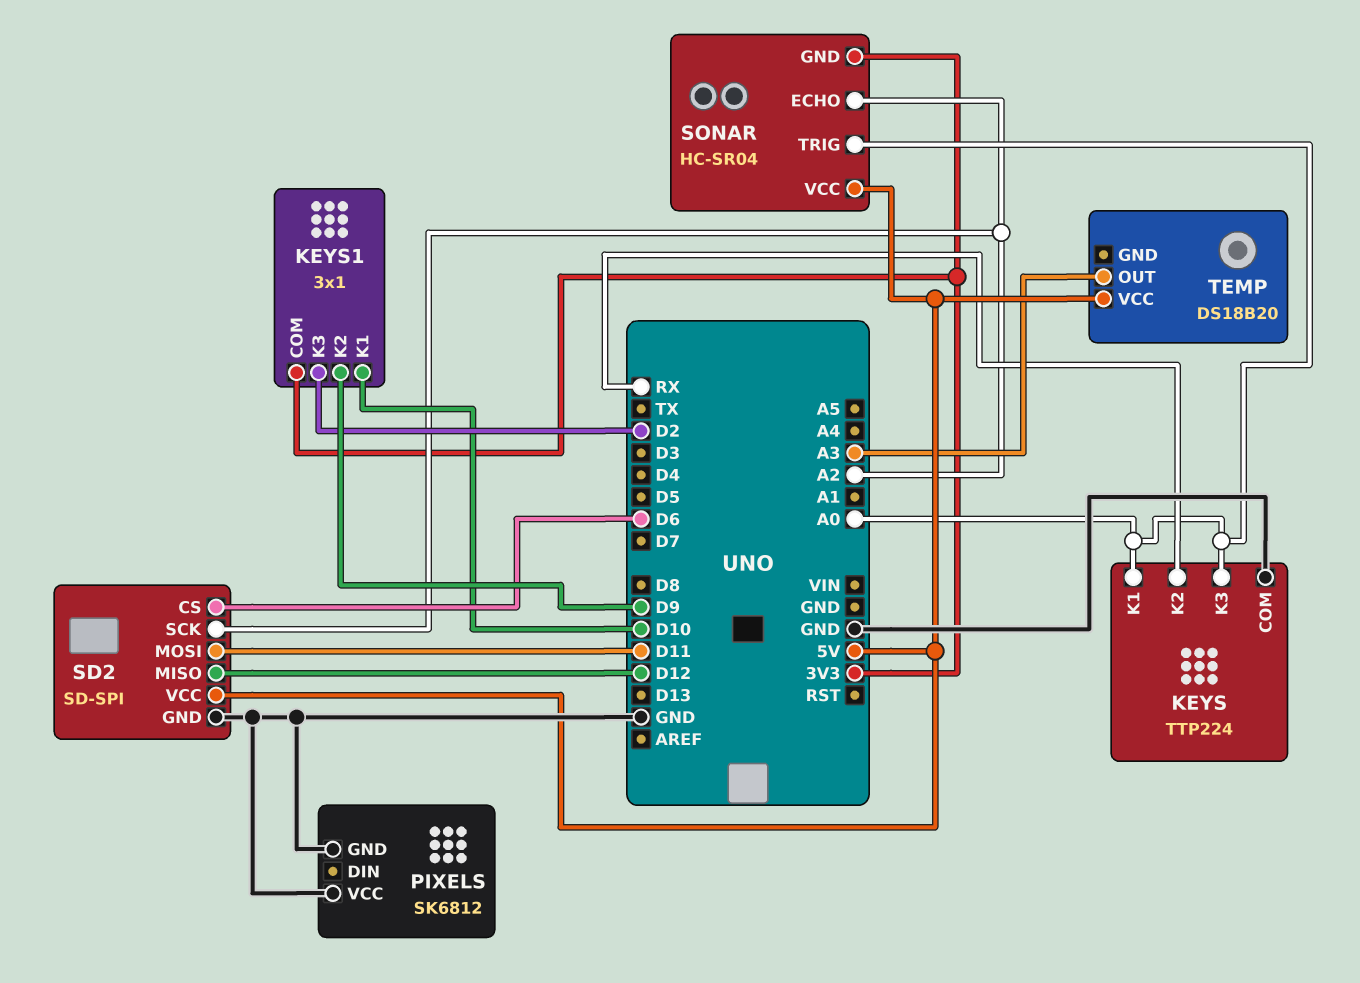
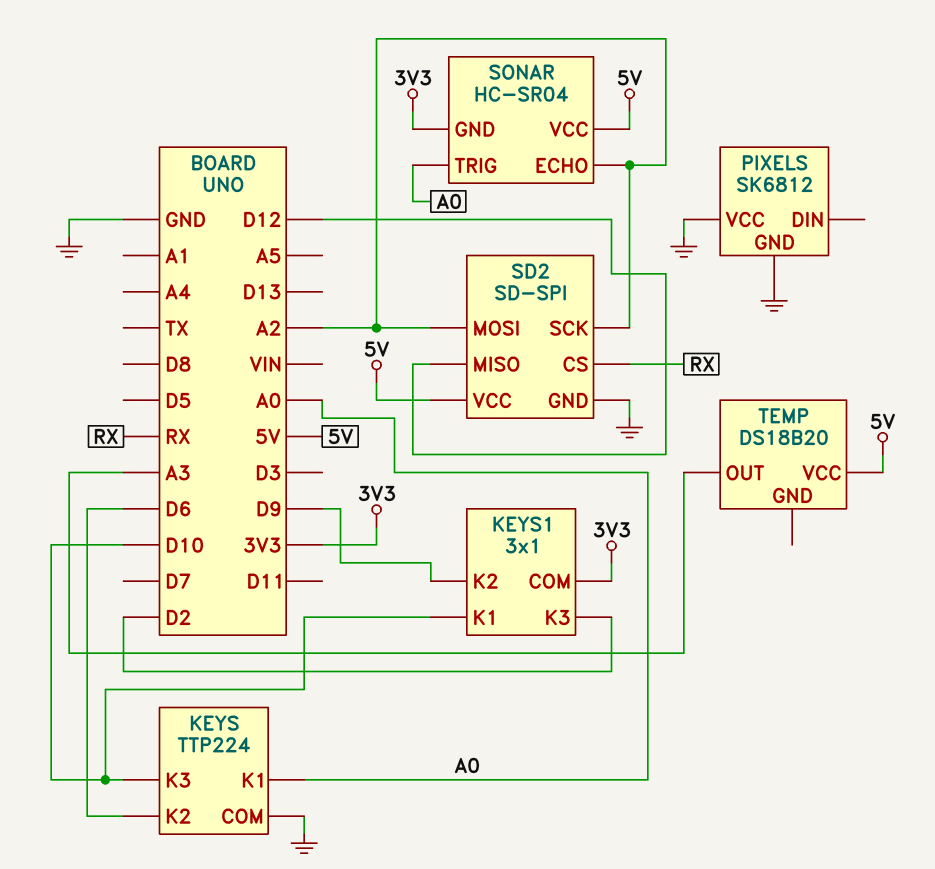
KEYS pin K2: RX -> D6
KEYS pin K3: A0 -> D10
SD2 pin CS: D6 -> RX
SD2 pin MOSI: D11 -> A2

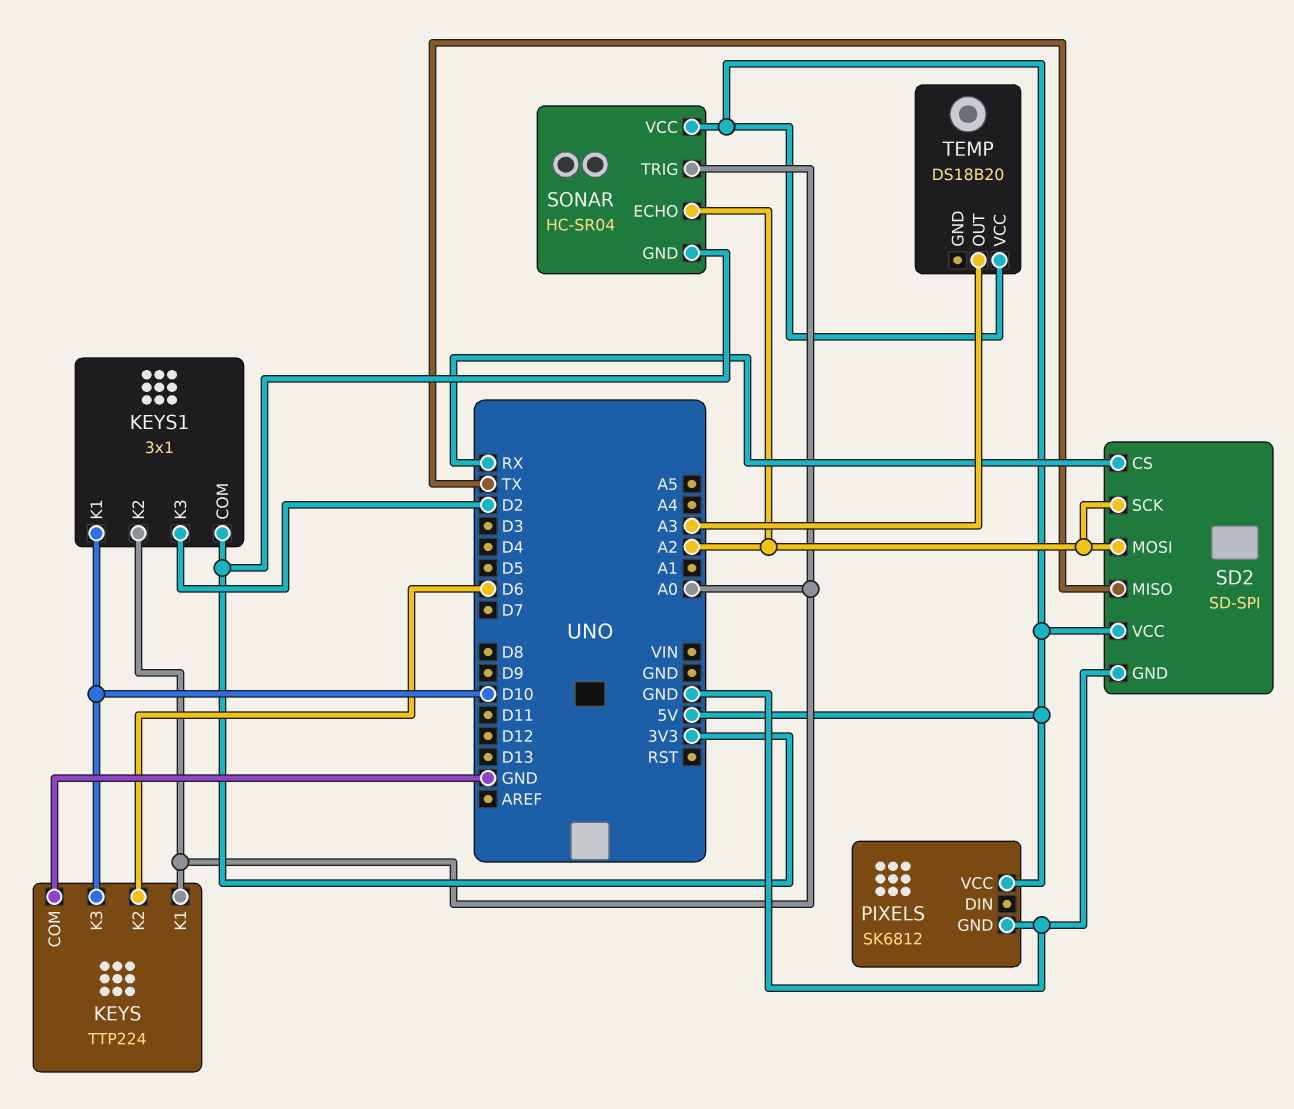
KEYS1 pin K2: D9 -> A0
PIXELS pin VCC: GND -> 5V
SD2 pin MISO: D12 -> TX

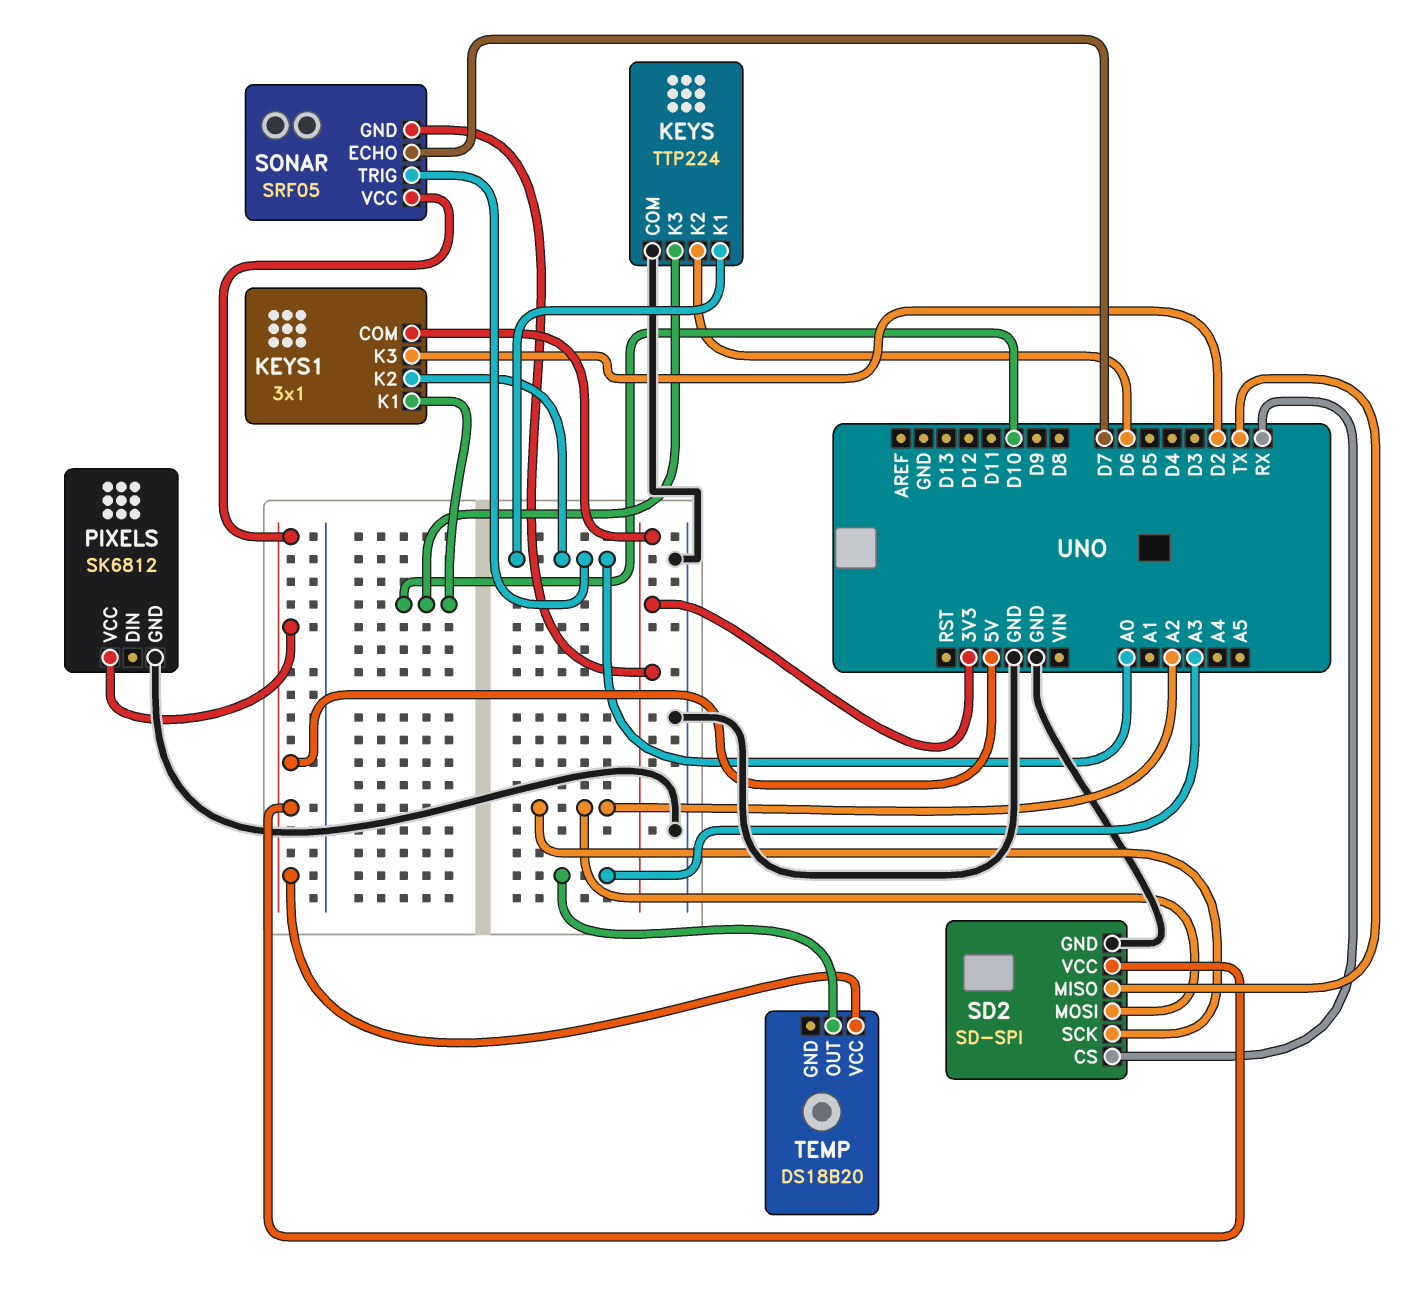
SONAR: HC-SR04 -> SRF05
SONAR pin ECHO: A2 -> D7

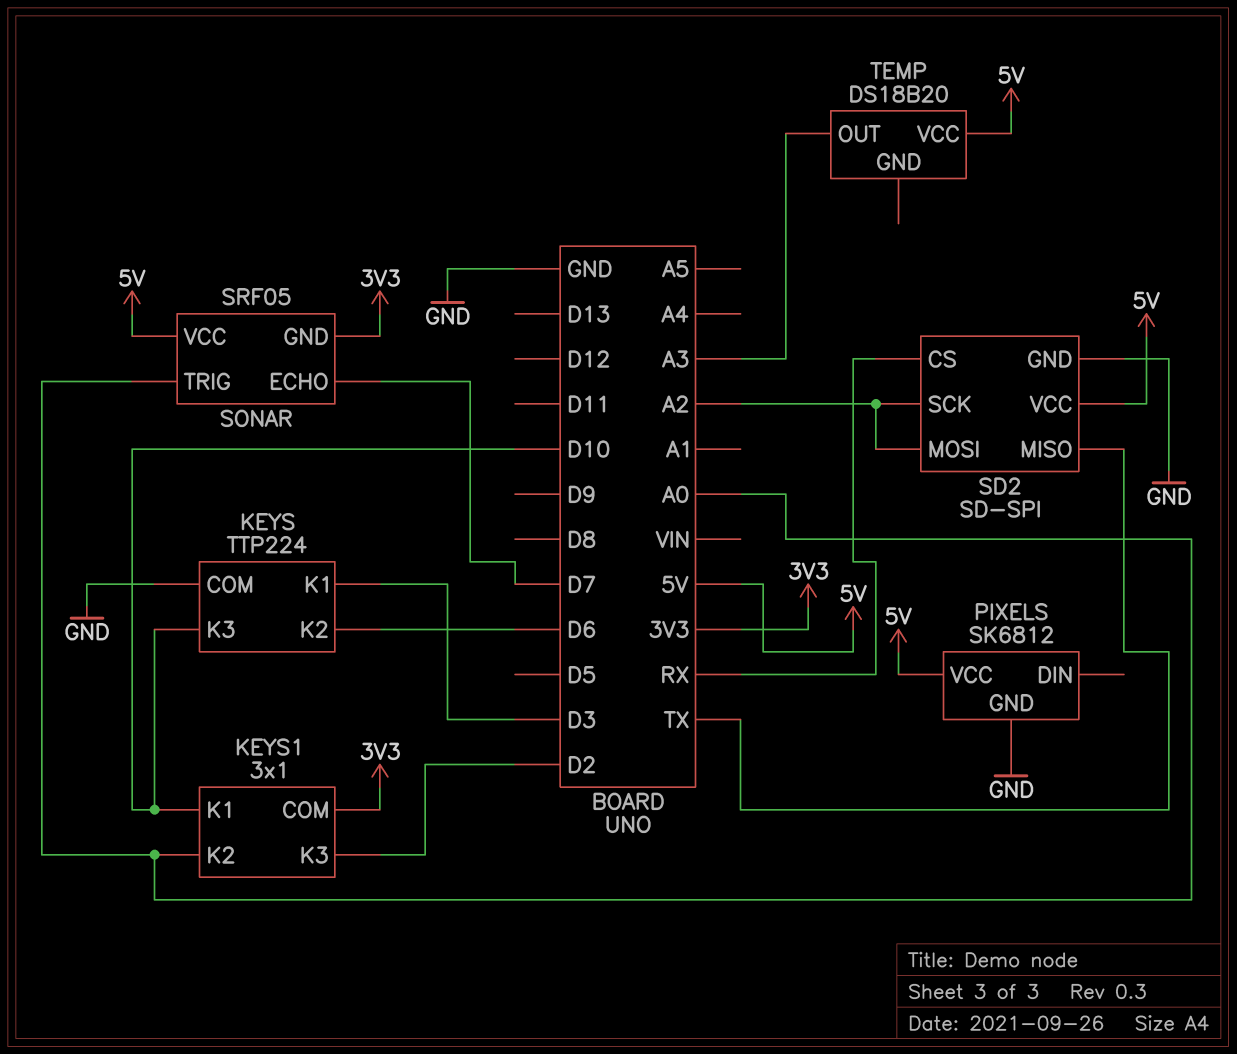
KEYS pin K1: A0 -> D3

